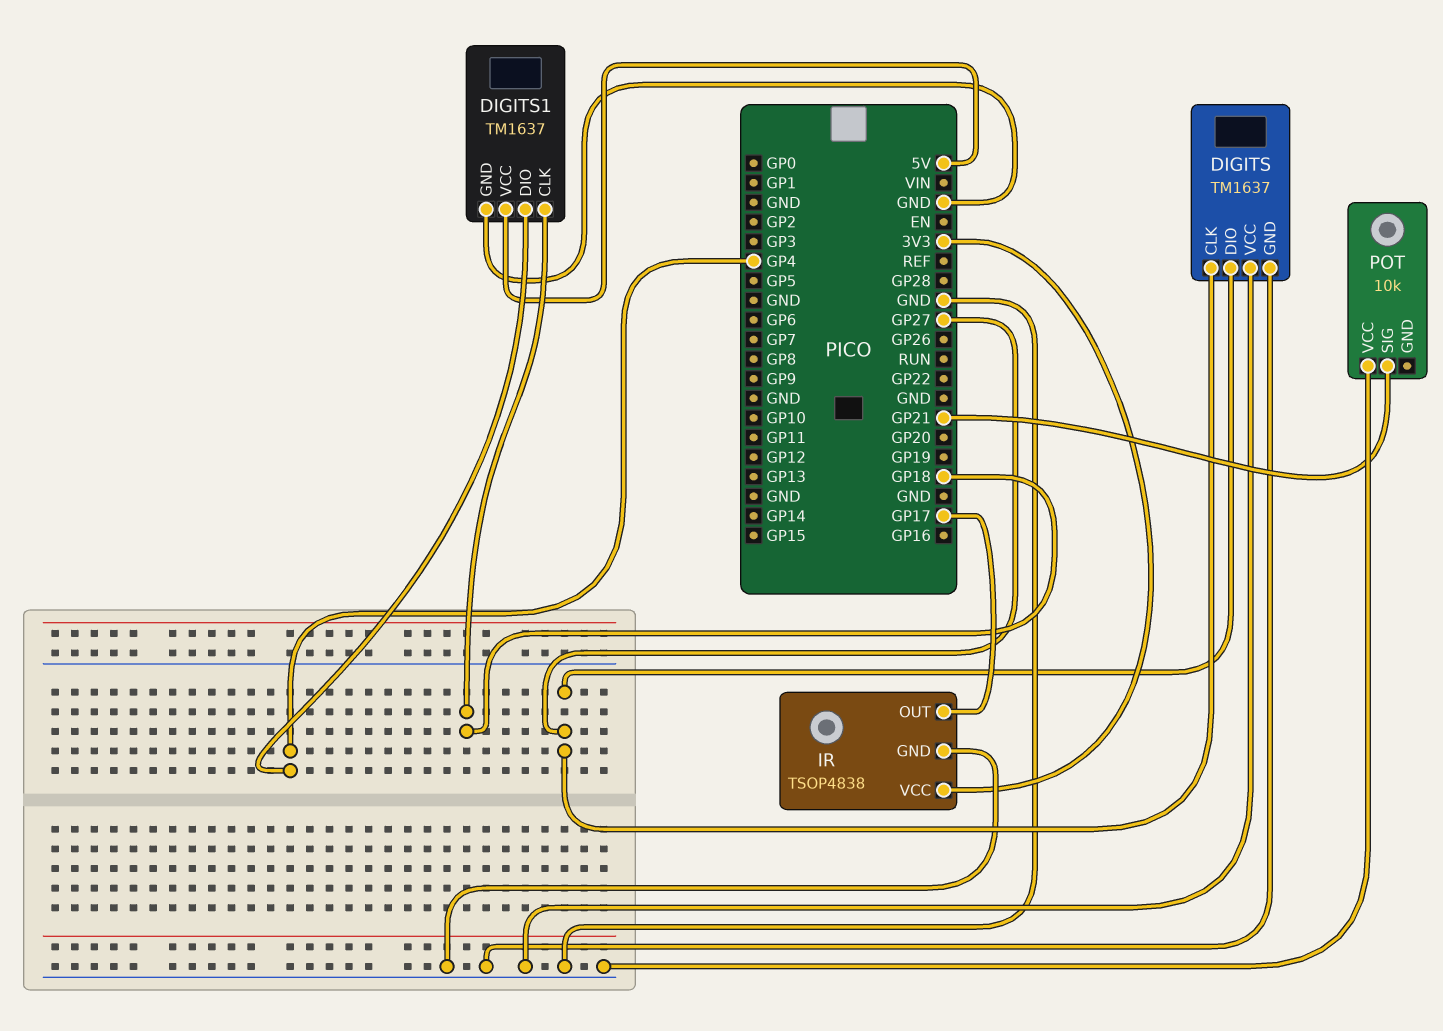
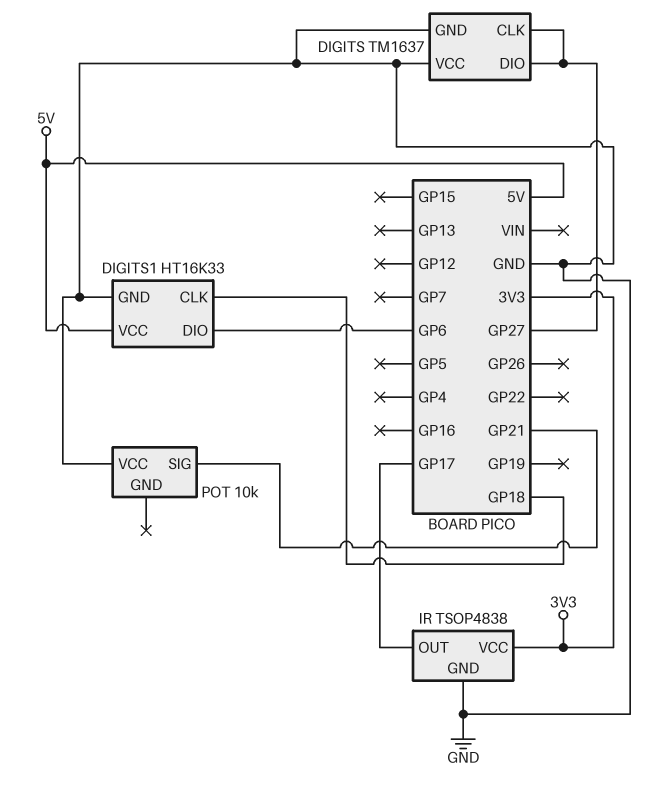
DIGITS1: TM1637 -> HT16K33
DIGITS1 pin DIO: GP4 -> GP6

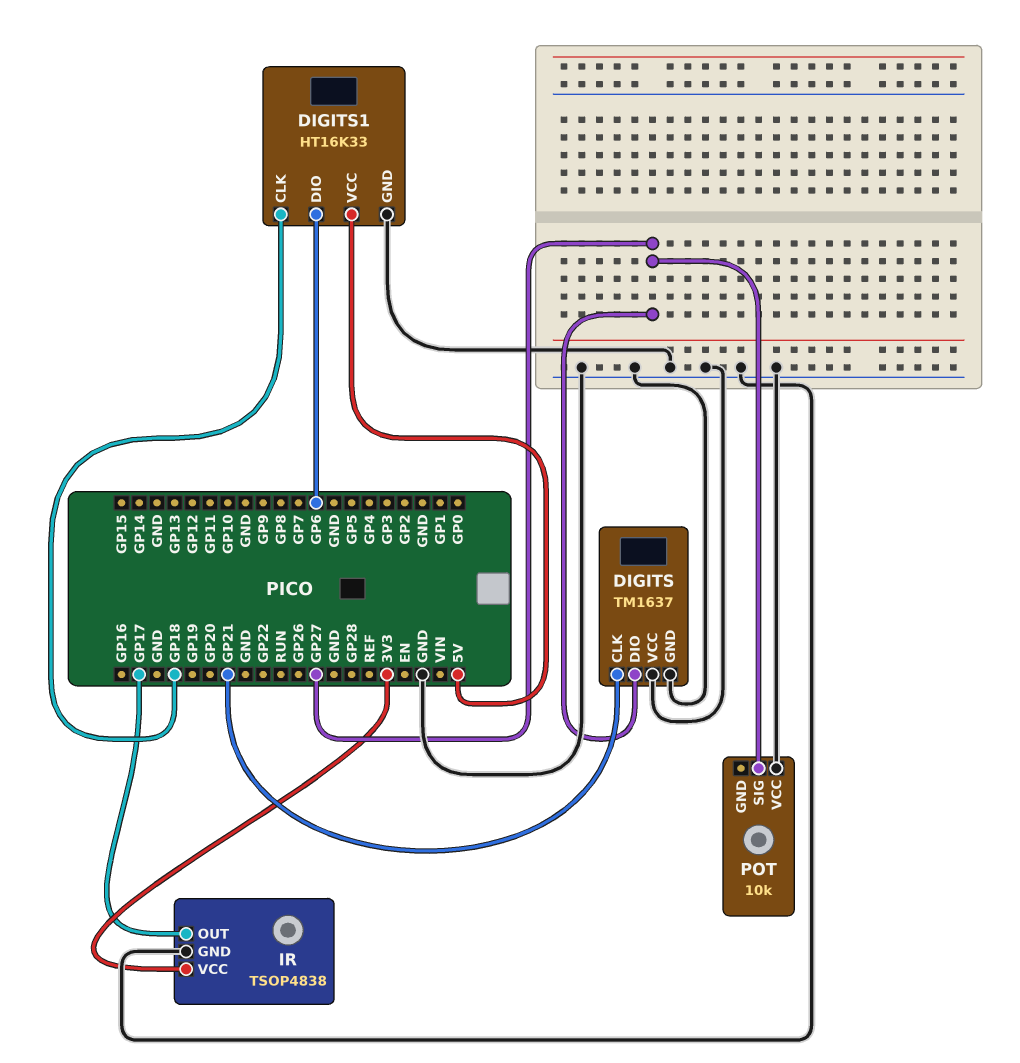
DIGITS pin CLK: GP27 -> GP21
POT pin SIG: GP21 -> GP27

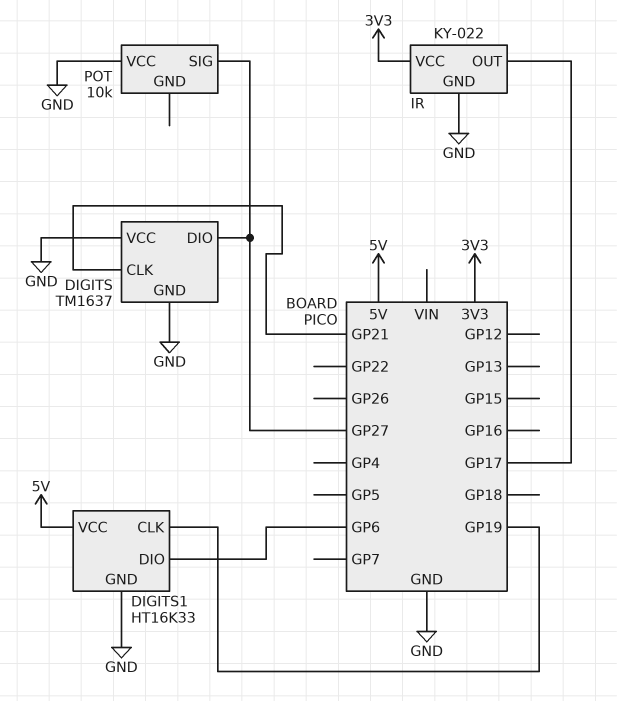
DIGITS1 pin CLK: GP18 -> GP19
IR: TSOP4838 -> KY-022

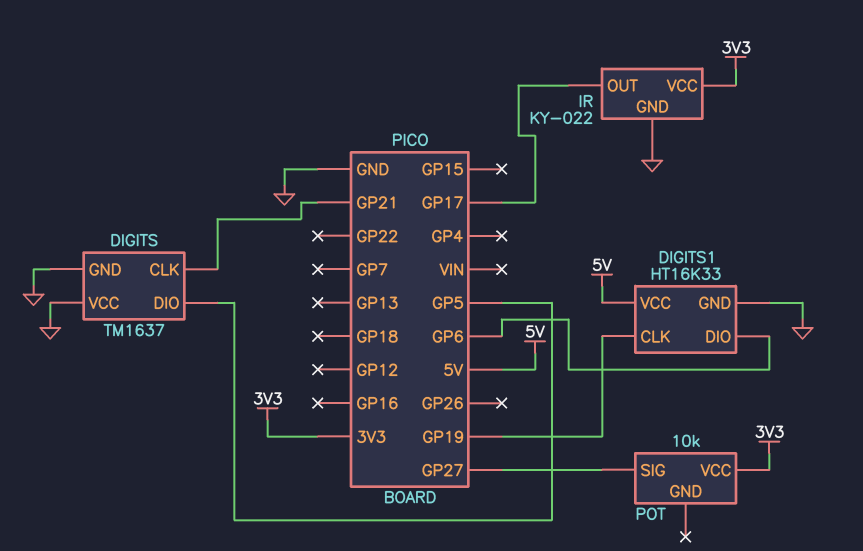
DIGITS pin DIO: GP27 -> GP5
POT pin VCC: GND -> 3V3

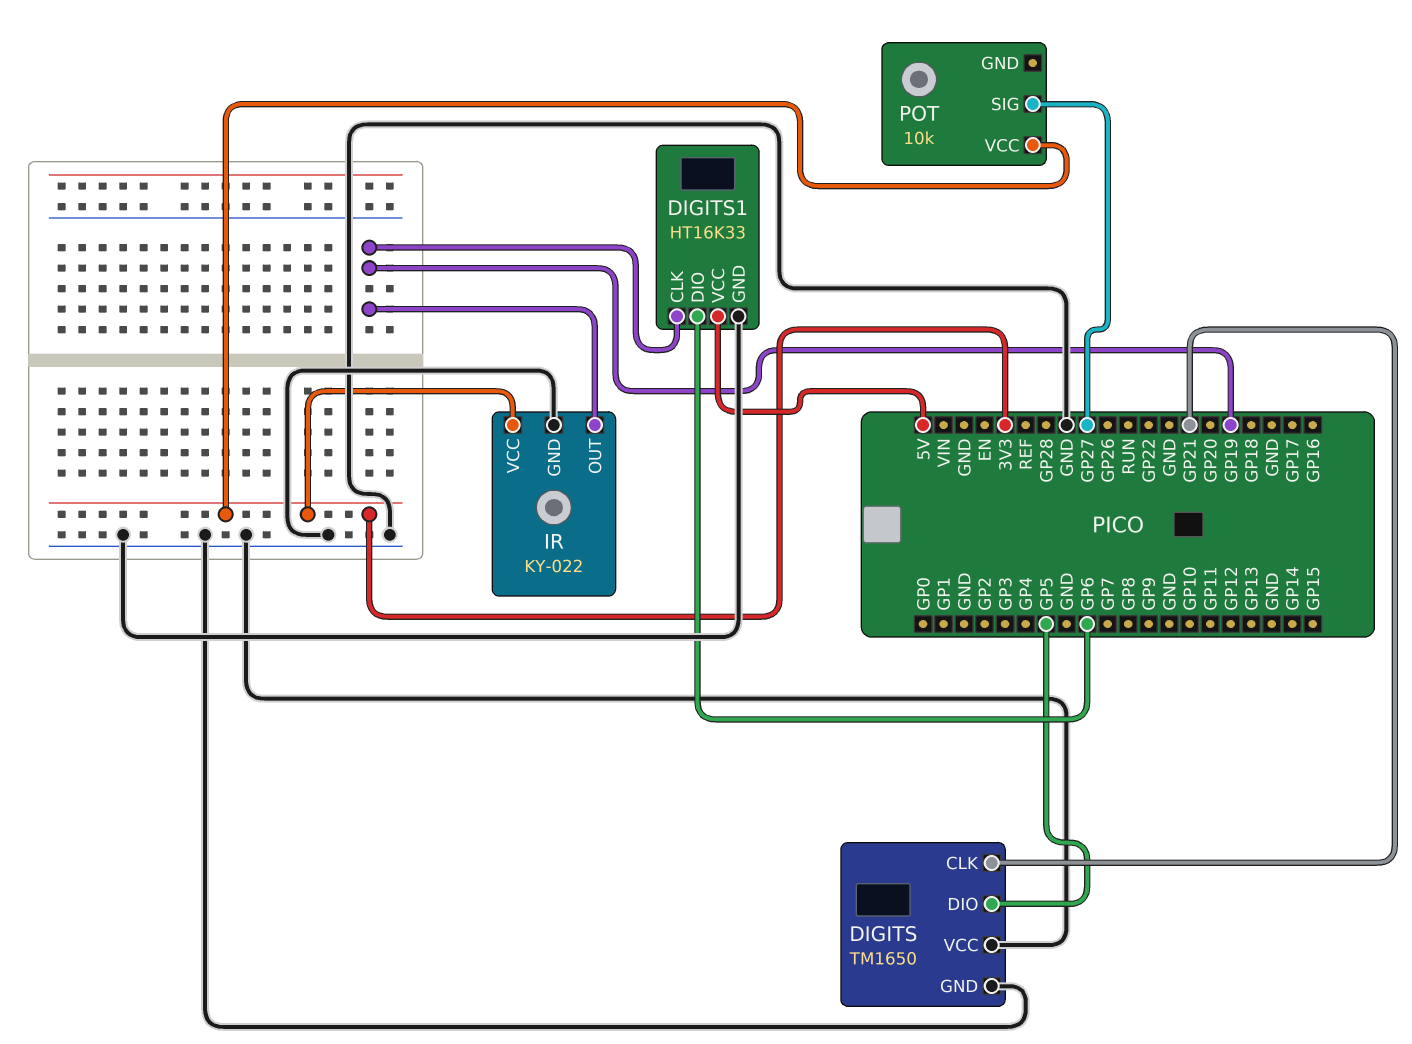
DIGITS: TM1637 -> TM1650
IR pin OUT: GP17 -> GP19

